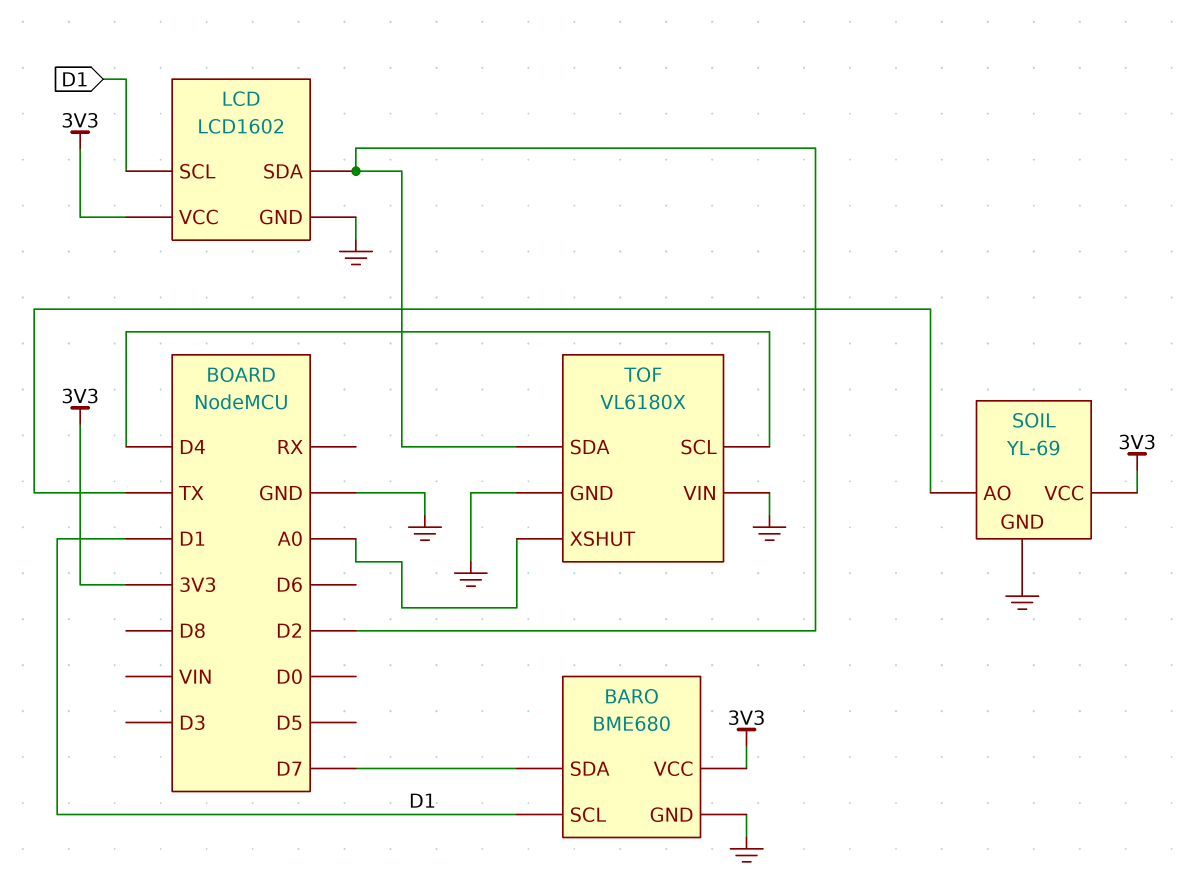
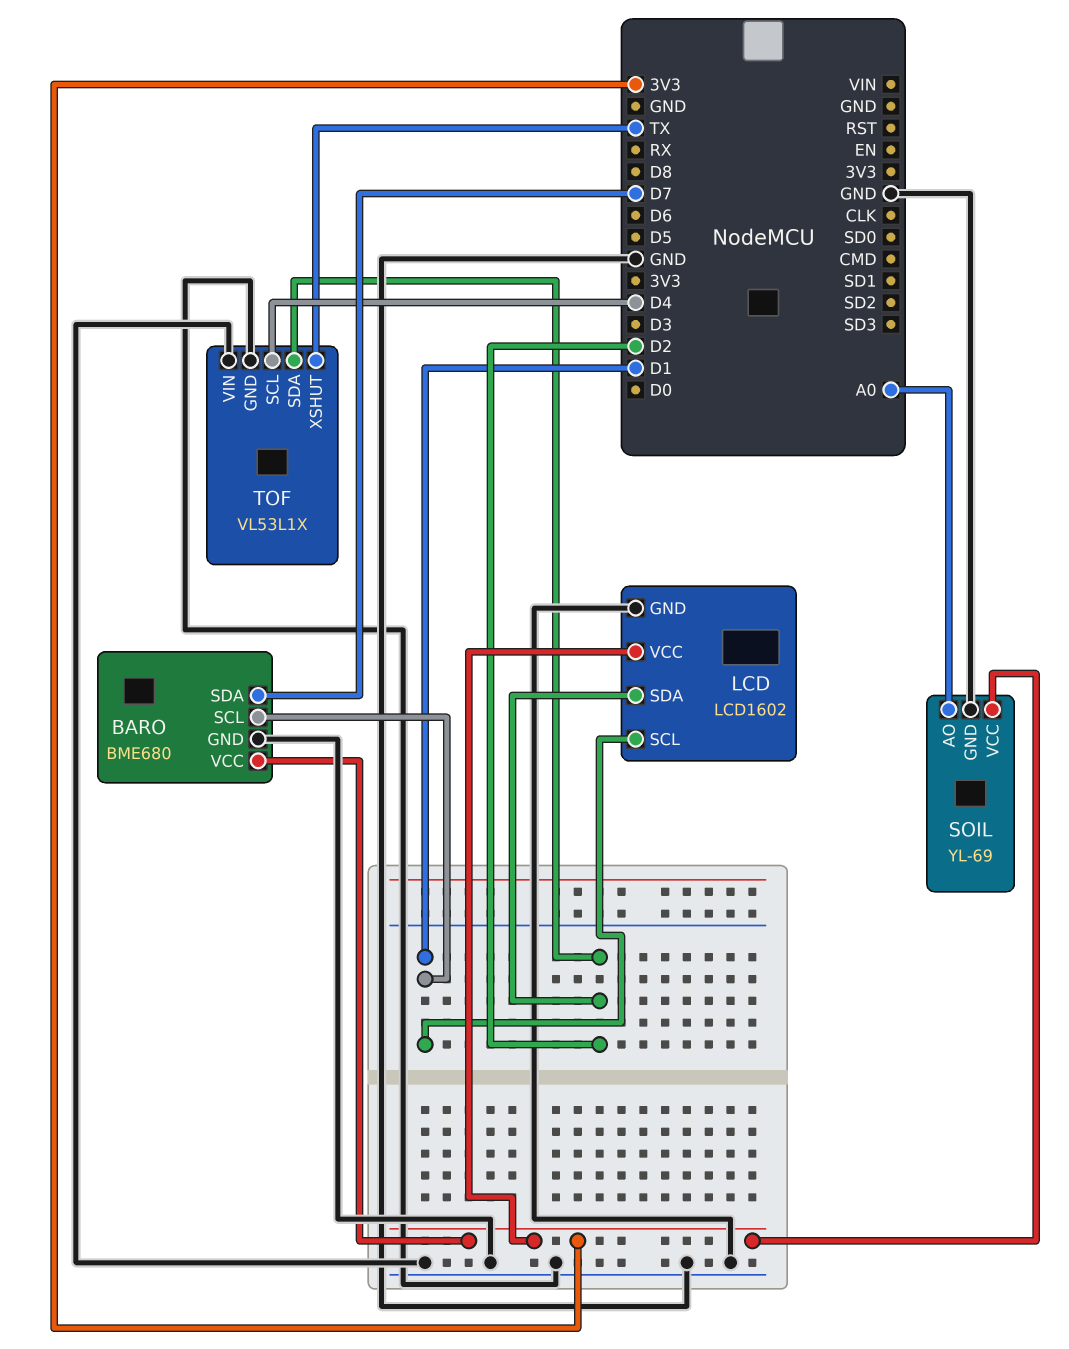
SOIL pin AO: TX -> A0
TOF: VL6180X -> VL53L1X
TOF pin XSHUT: A0 -> TX

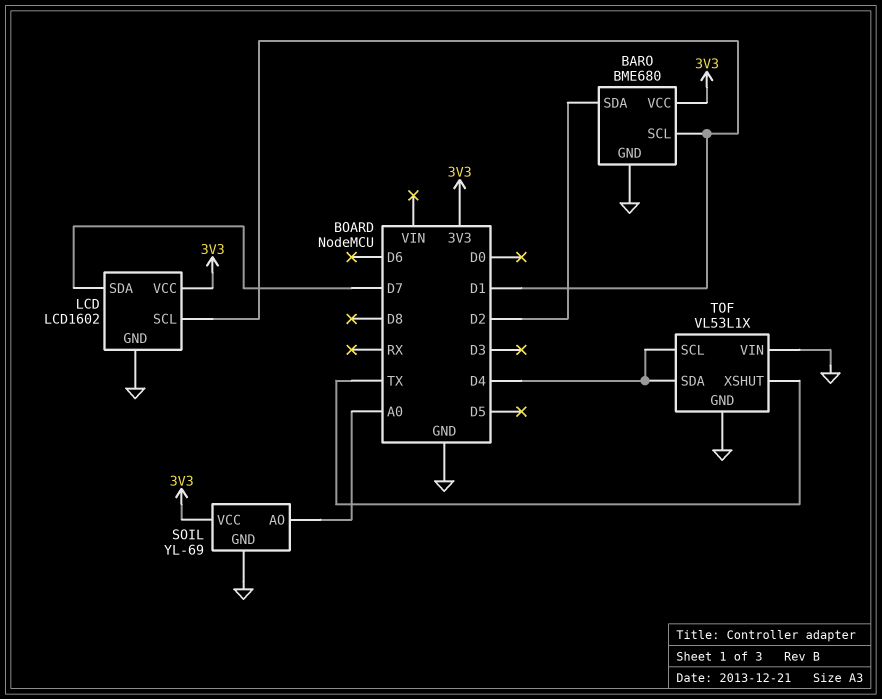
BARO pin SDA: D7 -> D2
LCD pin SDA: D2 -> D7
TOF pin SDA: D2 -> D4

